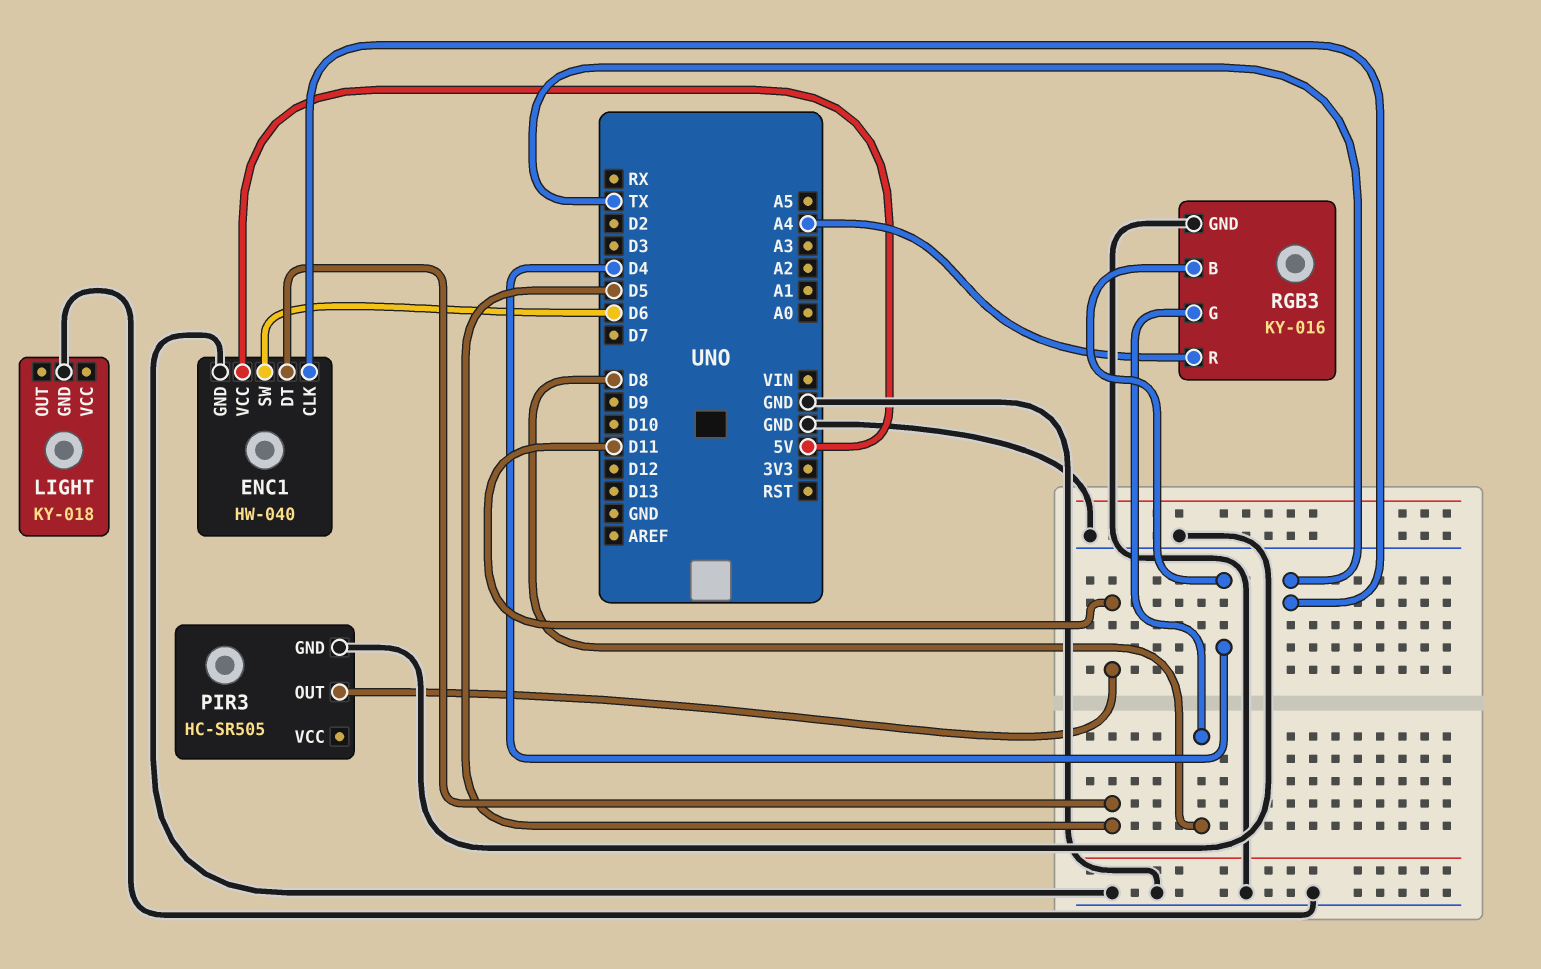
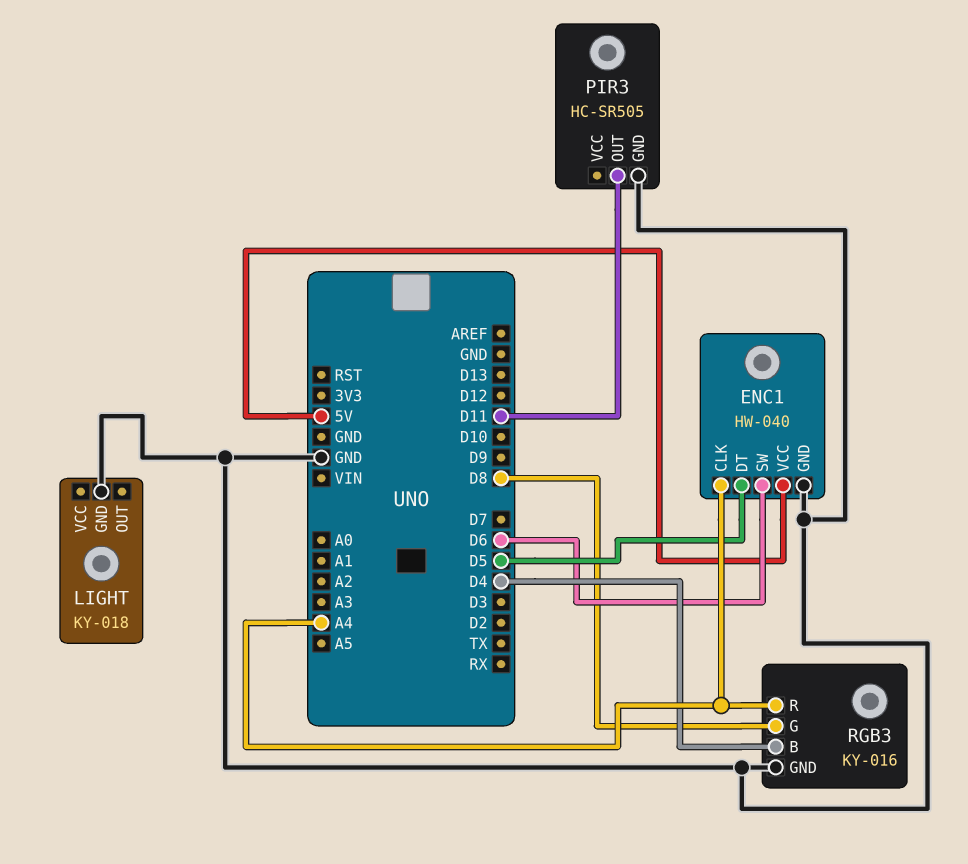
ENC1 pin CLK: TX -> A4

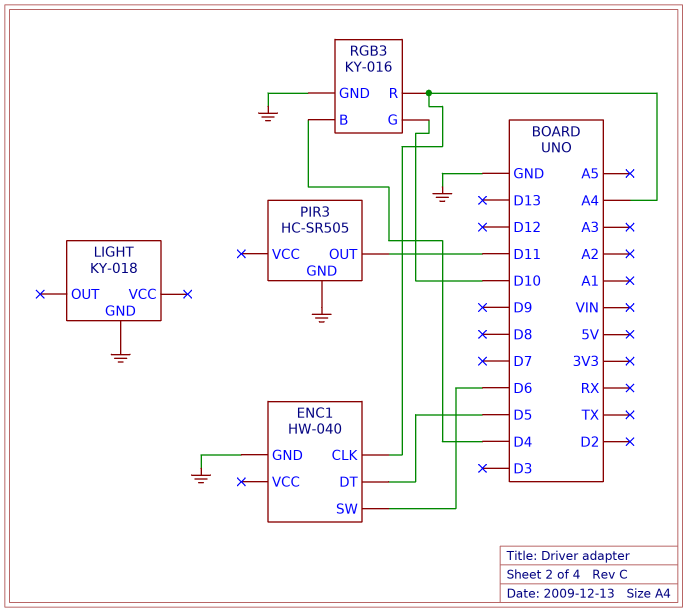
ENC1 pin VCC: 5V -> none
RGB3 pin G: D8 -> D10

